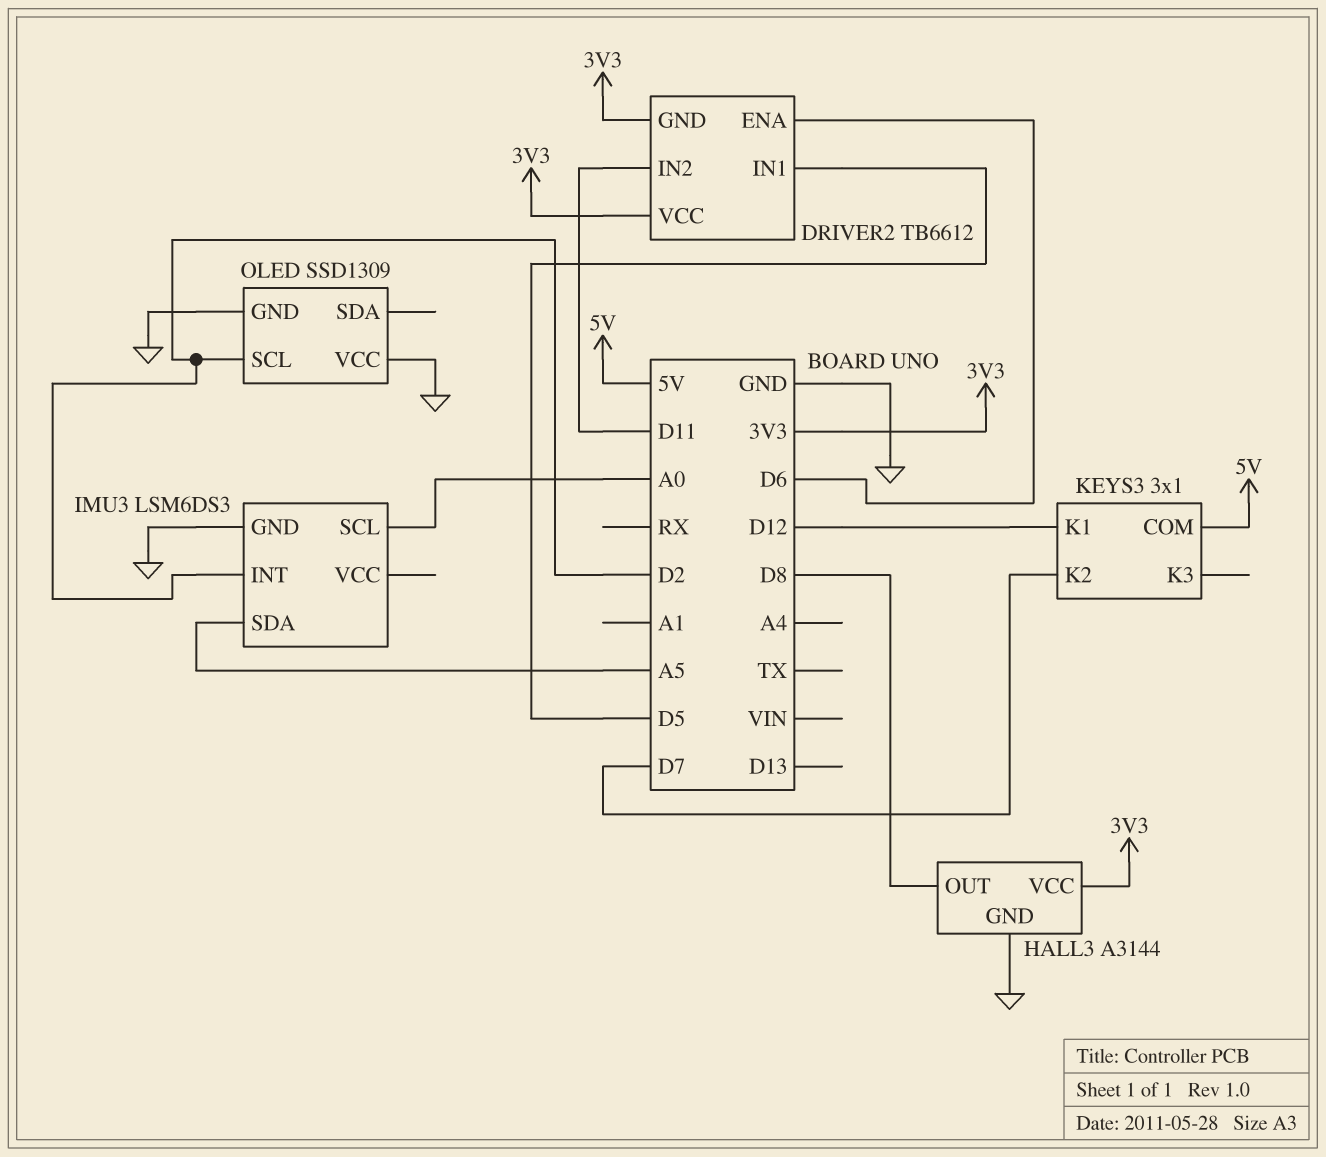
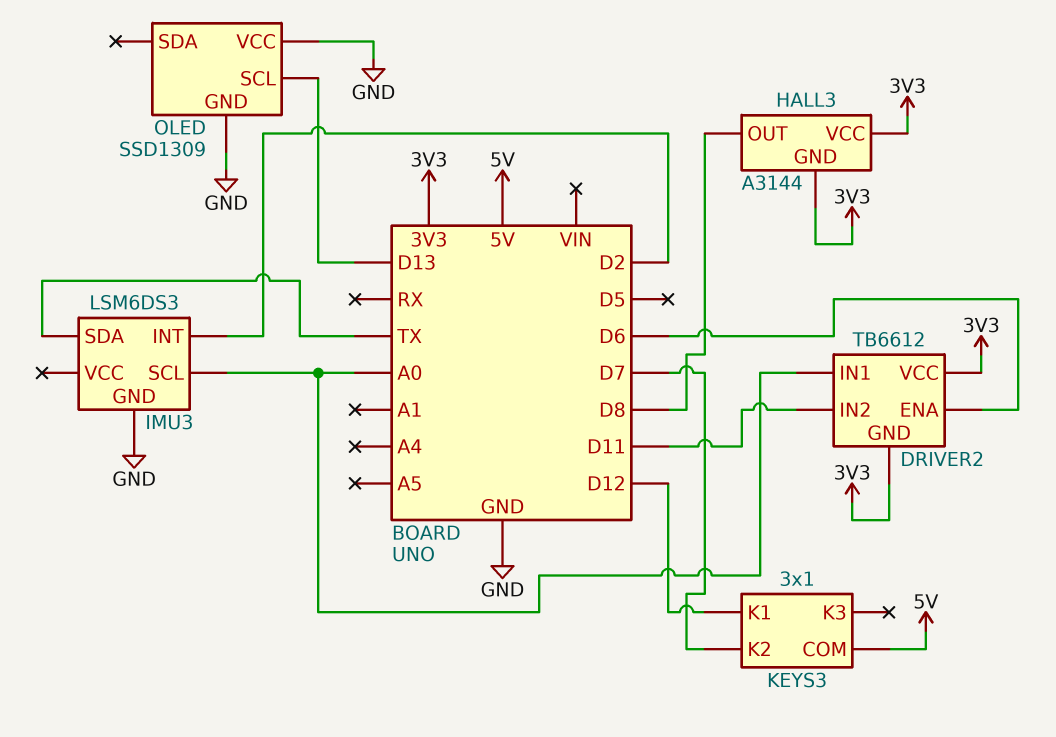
DRIVER2 pin IN1: D5 -> A0
HALL3 pin GND: GND -> 3V3
IMU3 pin SDA: A5 -> TX
OLED pin SCL: D2 -> D13

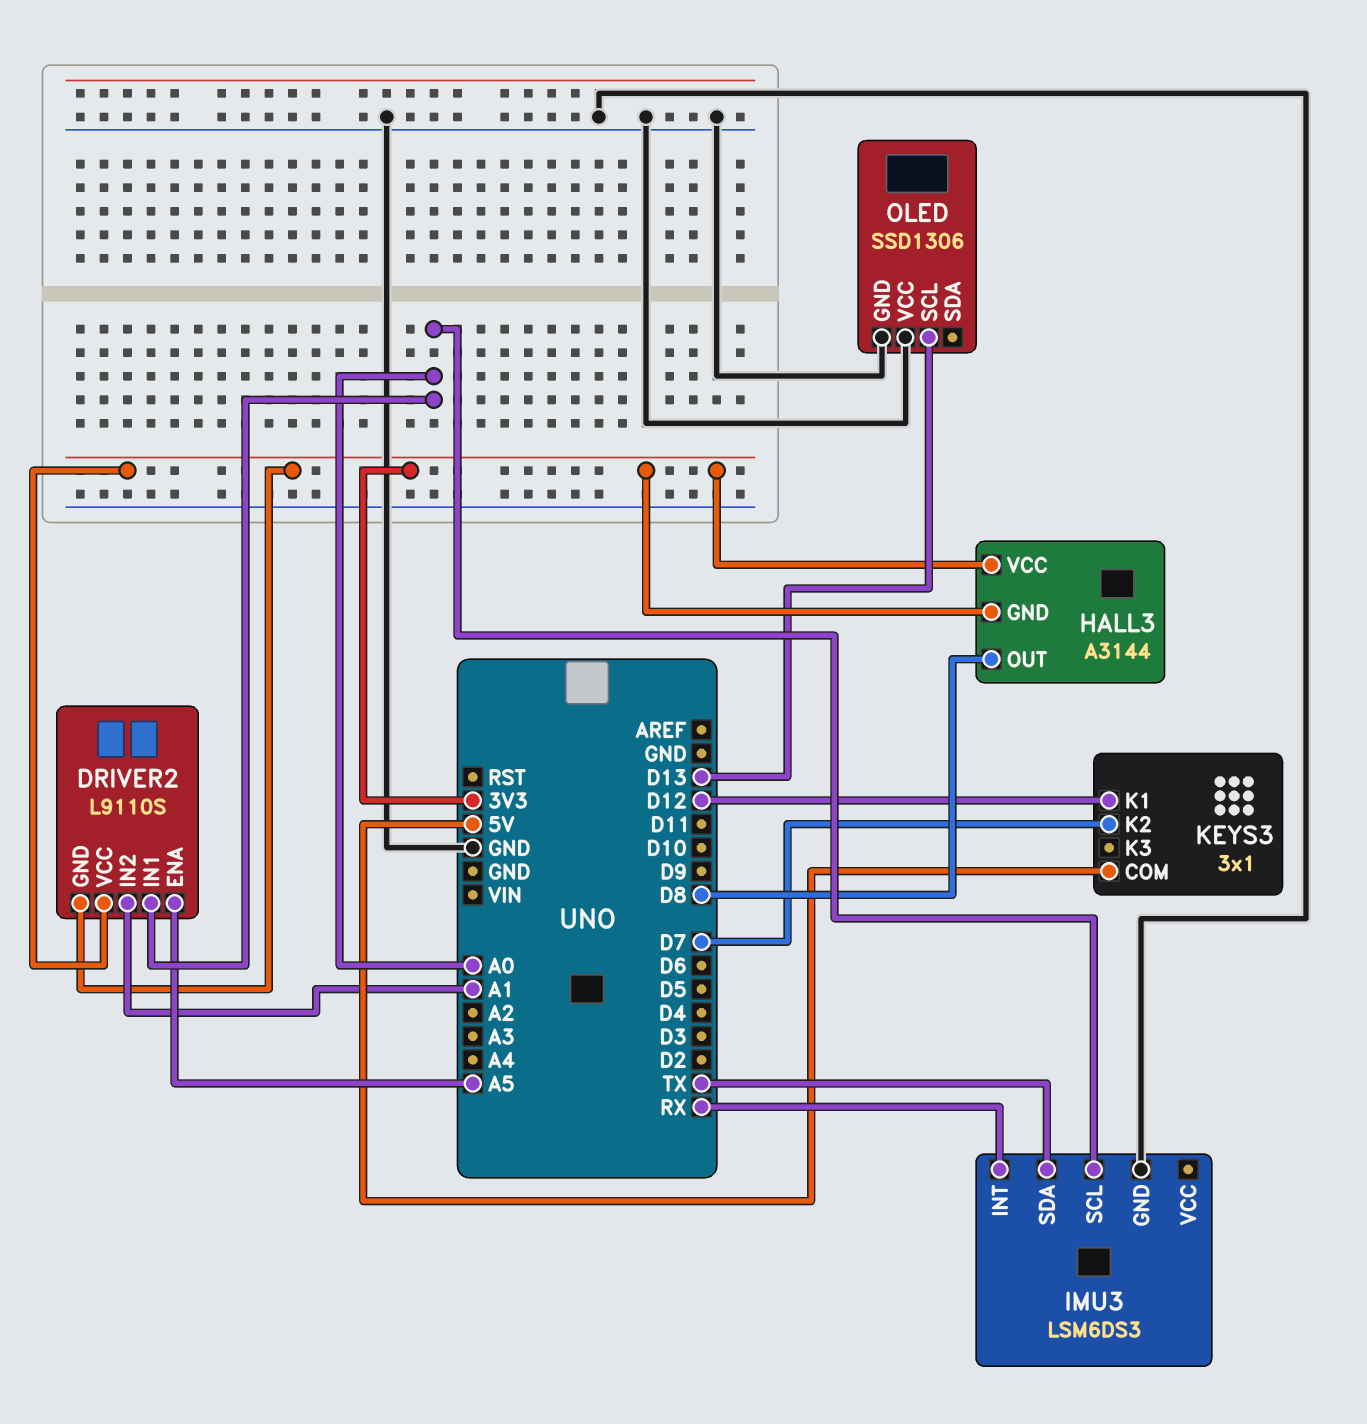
DRIVER2: TB6612 -> L9110S
DRIVER2 pin ENA: D6 -> A5
DRIVER2 pin IN2: D11 -> A1
IMU3 pin INT: D2 -> RX
OLED: SSD1309 -> SSD1306

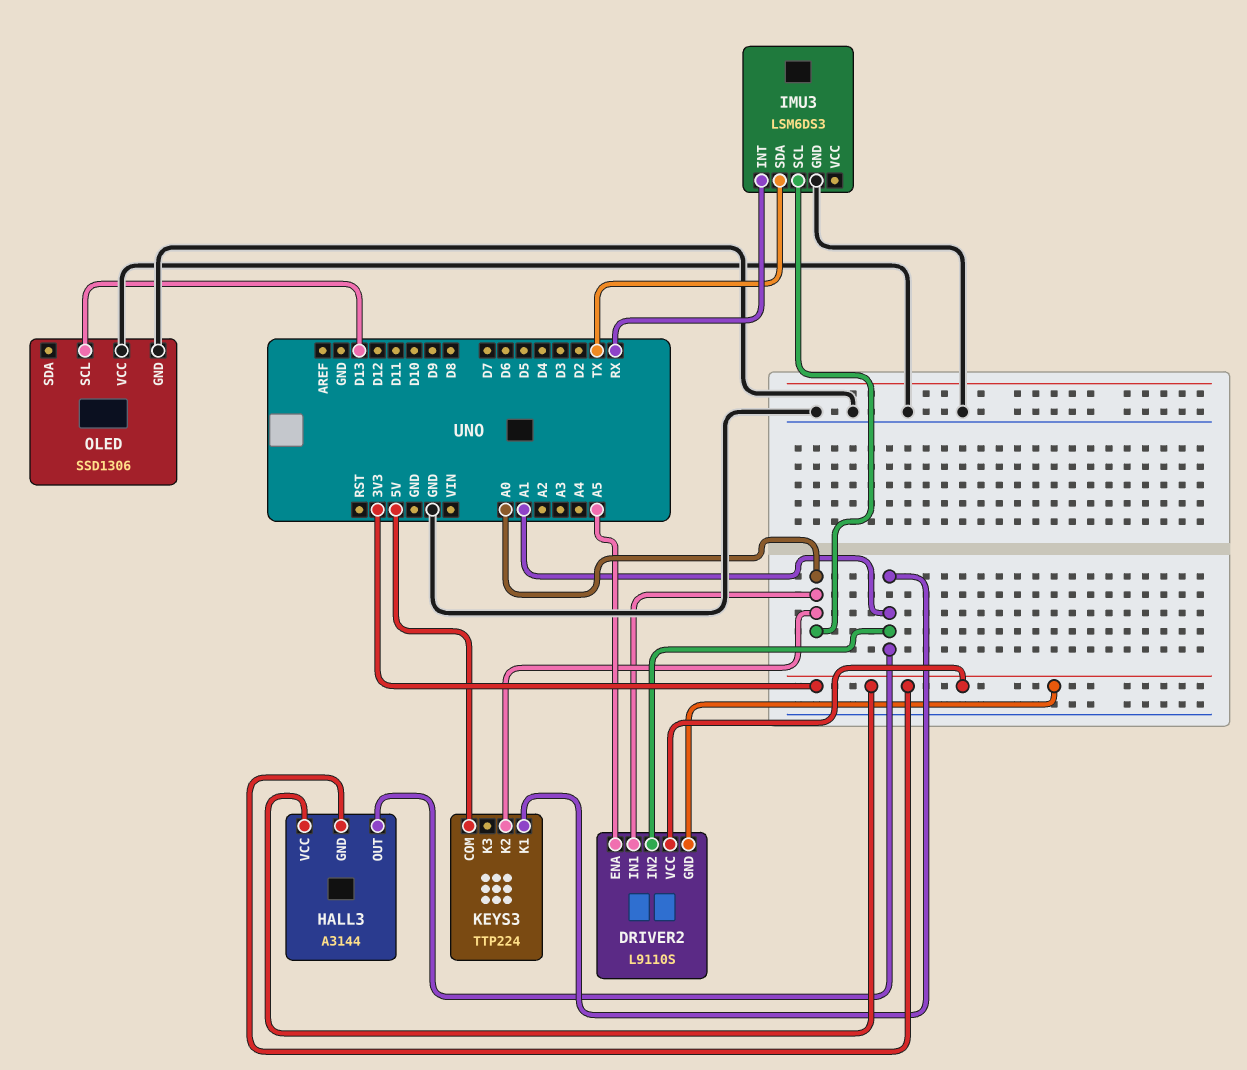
HALL3 pin OUT: D8 -> A1
KEYS3: 3x1 -> TTP224
KEYS3 pin K1: D12 -> A1
KEYS3 pin K2: D7 -> A0

